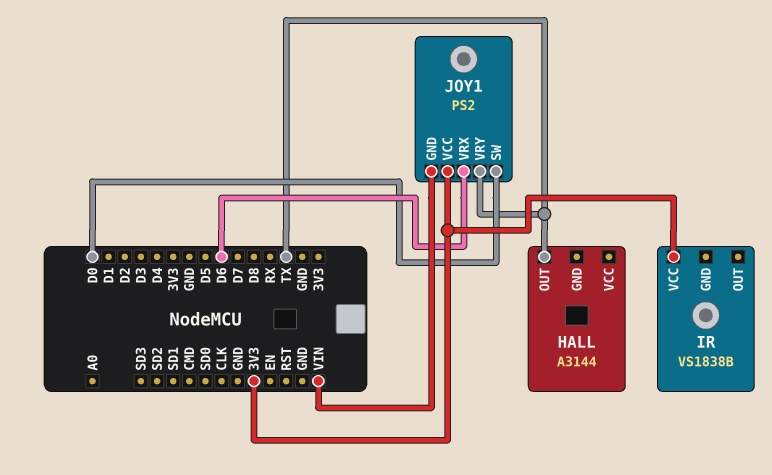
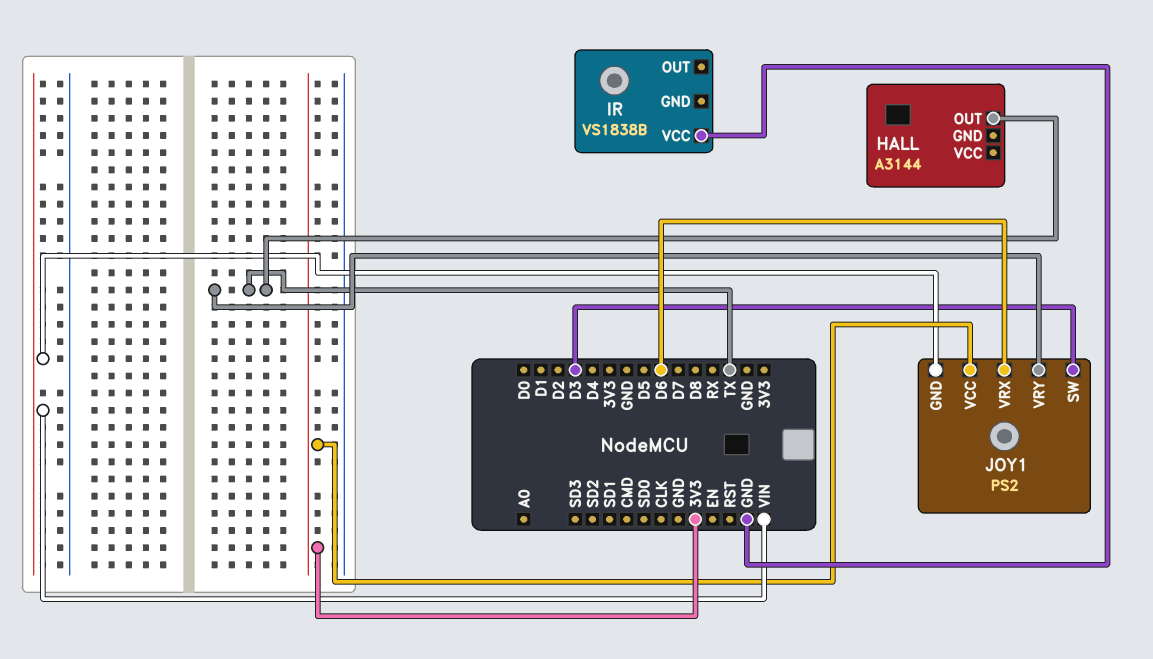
IR pin VCC: 3V3 -> GND
JOY1 pin SW: D0 -> D3

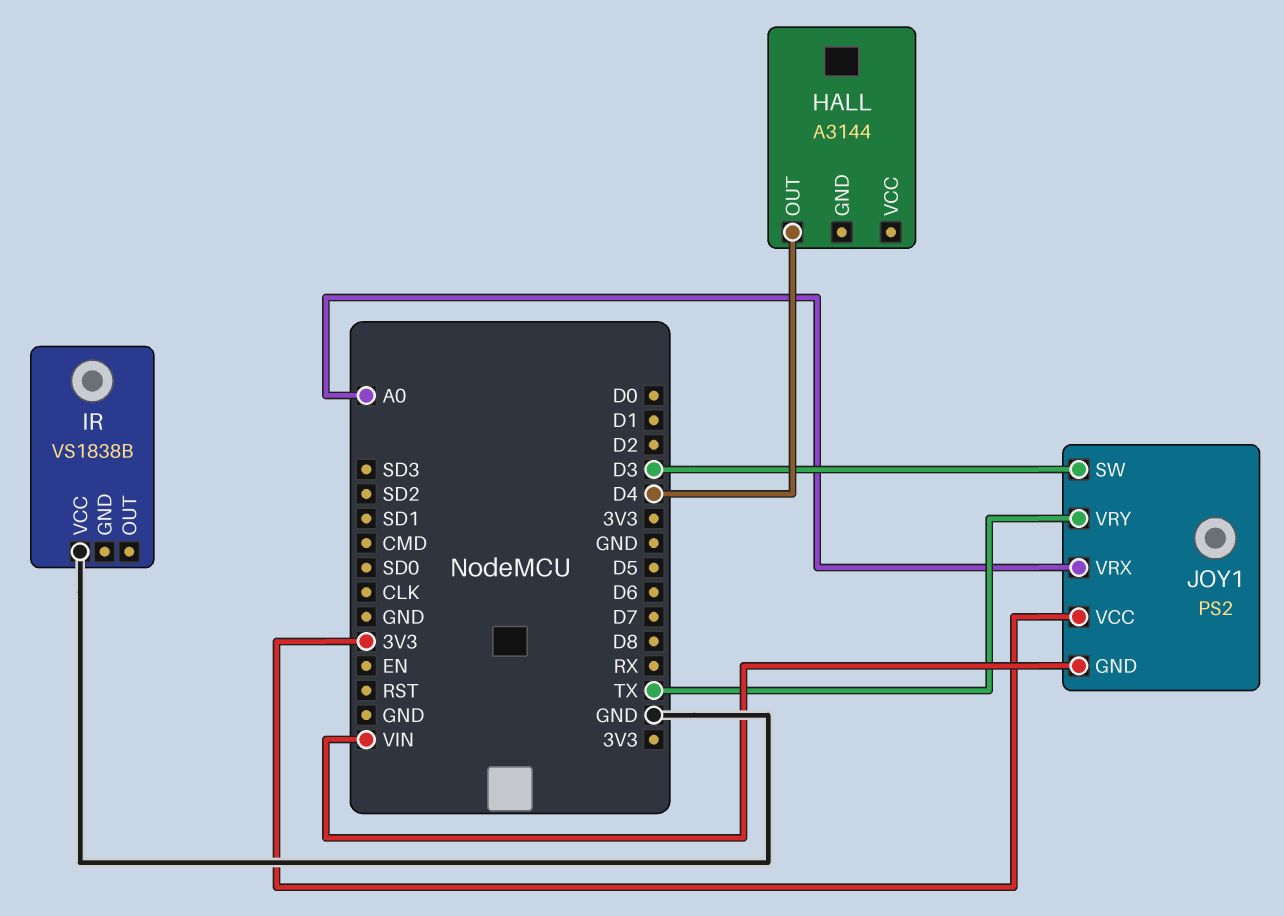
HALL pin OUT: TX -> D4
JOY1 pin VRX: D6 -> A0

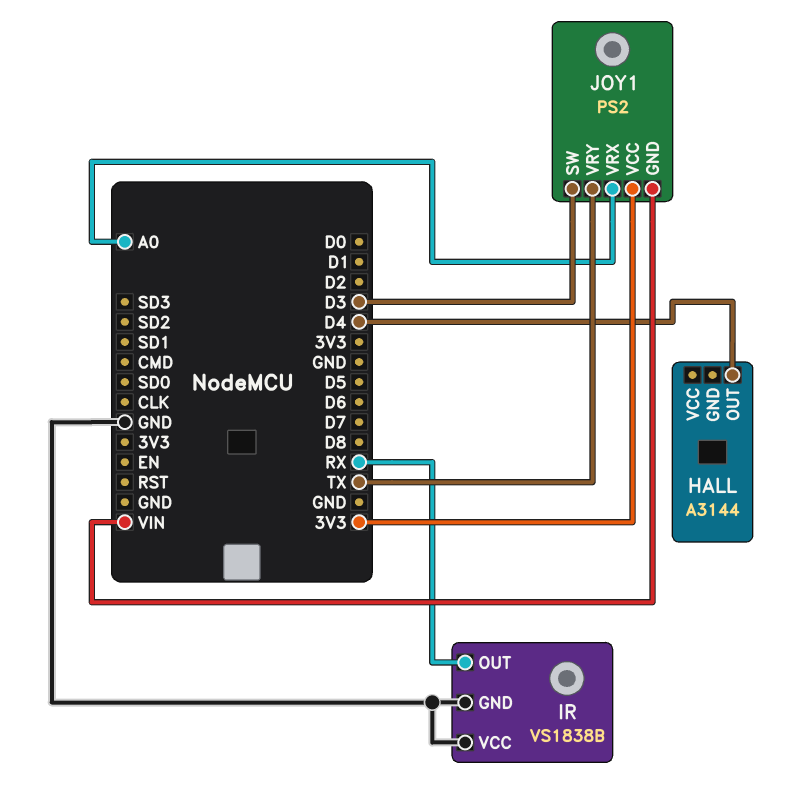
IR pin GND: none -> GND
IR pin OUT: none -> RX

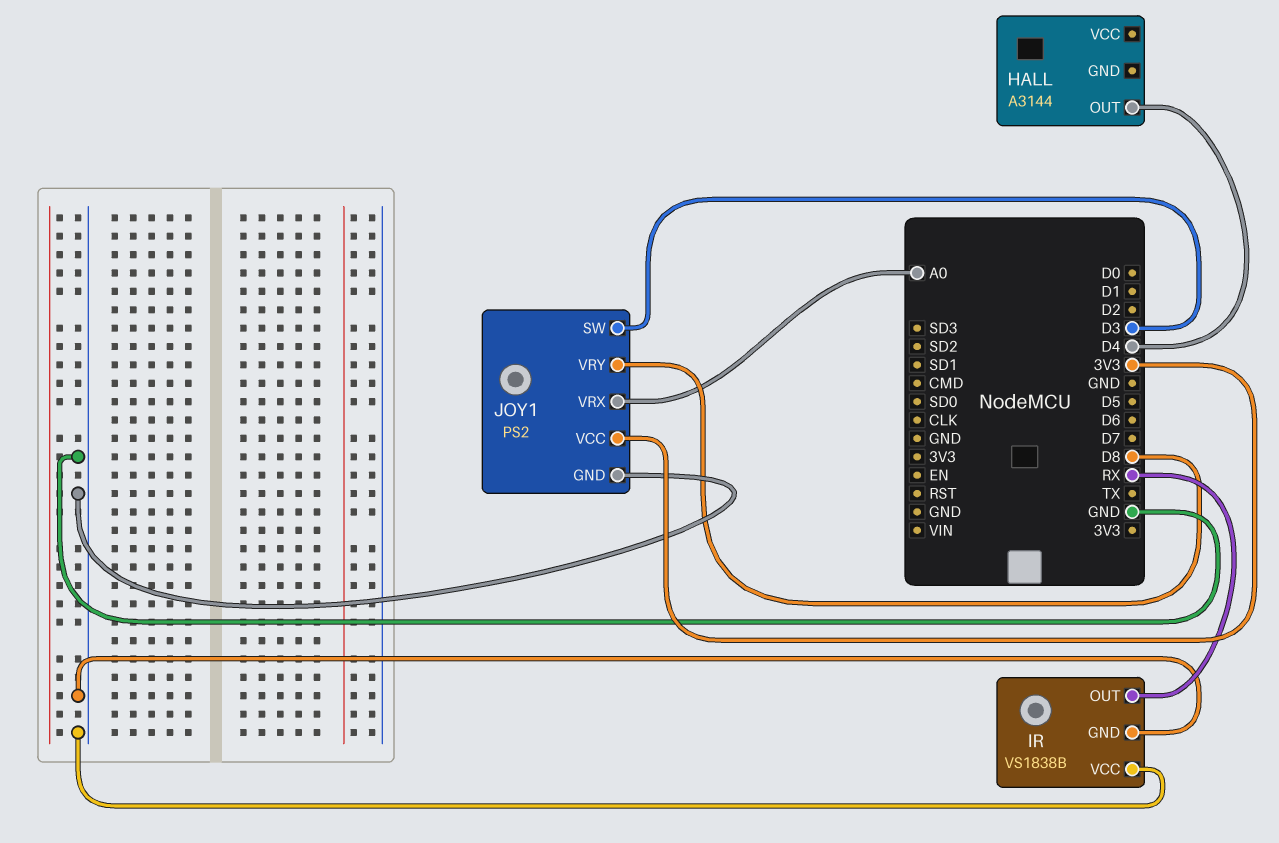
JOY1 pin GND: VIN -> GND
JOY1 pin VRY: TX -> D8

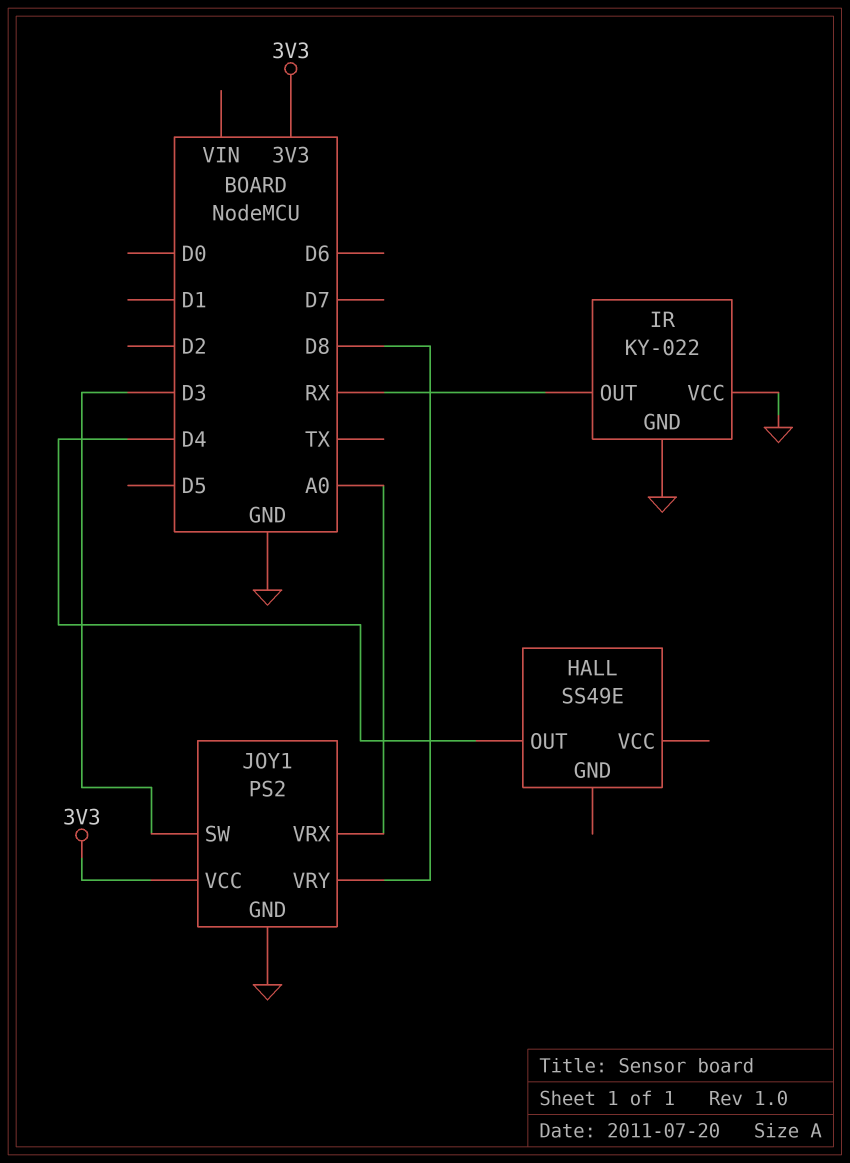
HALL: A3144 -> SS49E
IR: VS1838B -> KY-022

